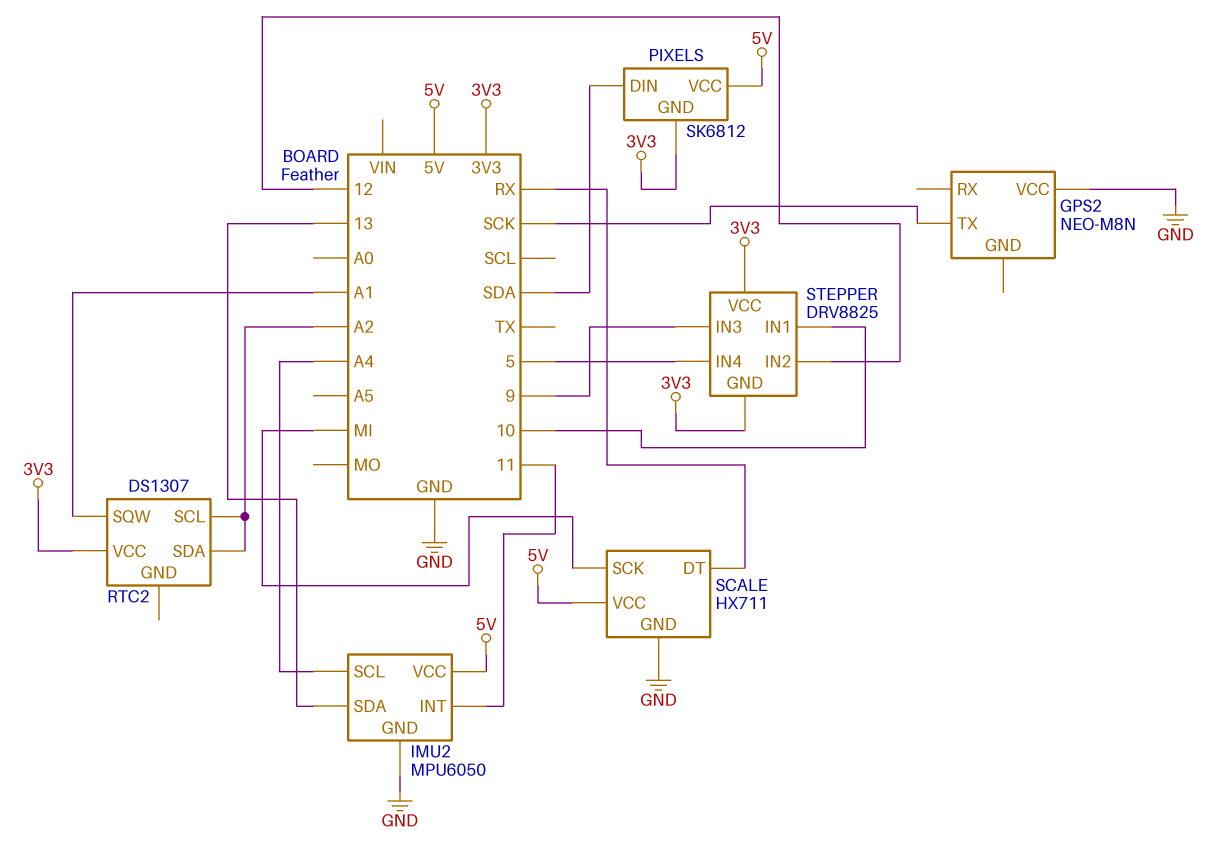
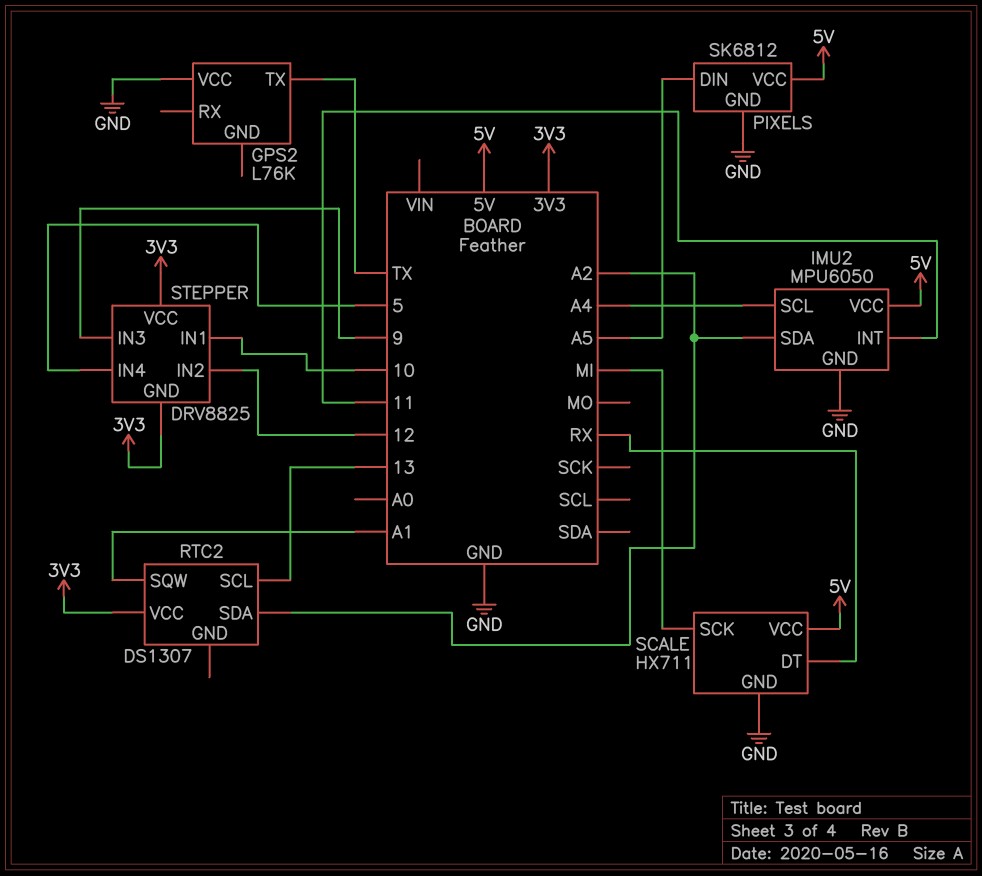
GPS2: NEO-M8N -> L76K
GPS2 pin TX: SCK -> TX
IMU2 pin SDA: 13 -> A2
PIXELS pin DIN: SDA -> A5
PIXELS pin GND: 3V3 -> GND
RTC2 pin SCL: A2 -> 13

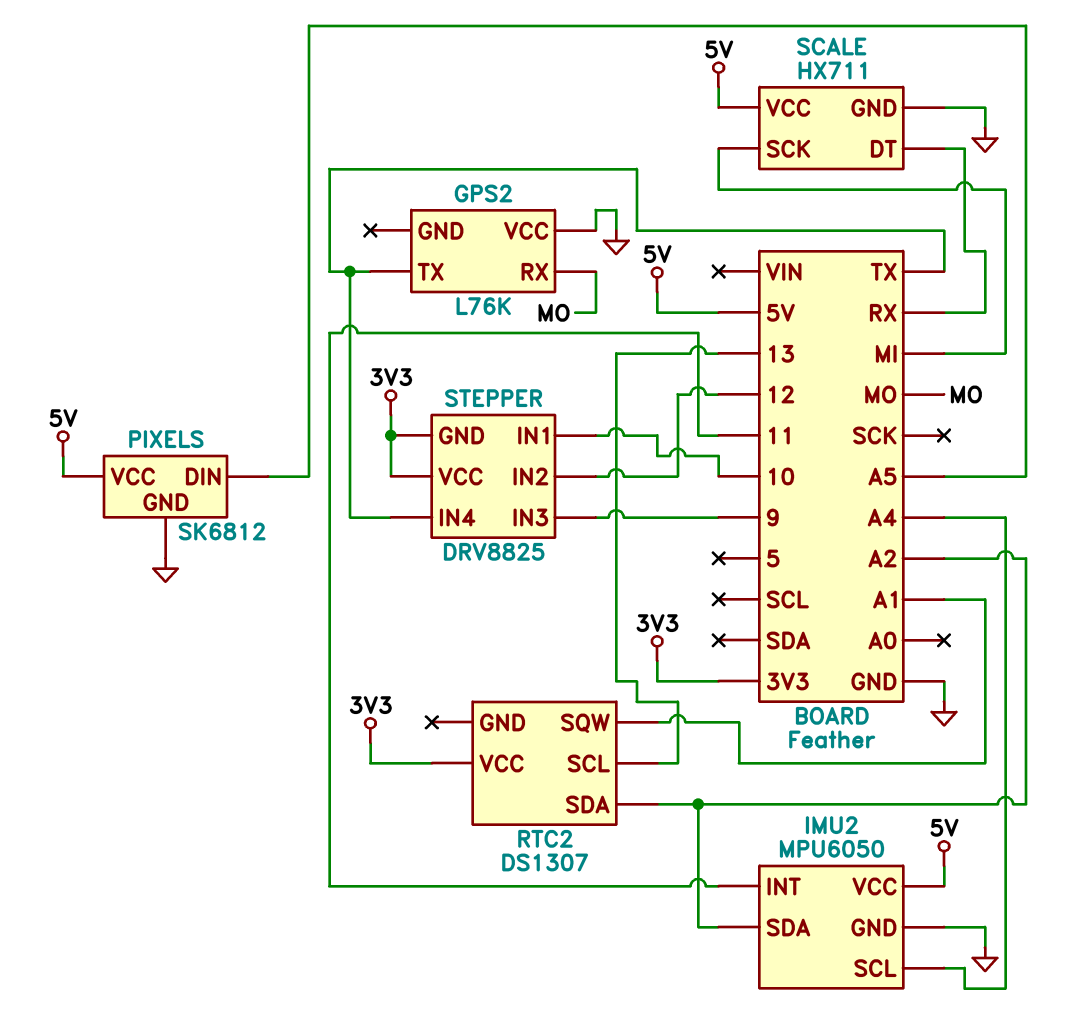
GPS2 pin RX: none -> MO
STEPPER pin IN4: 5 -> TX

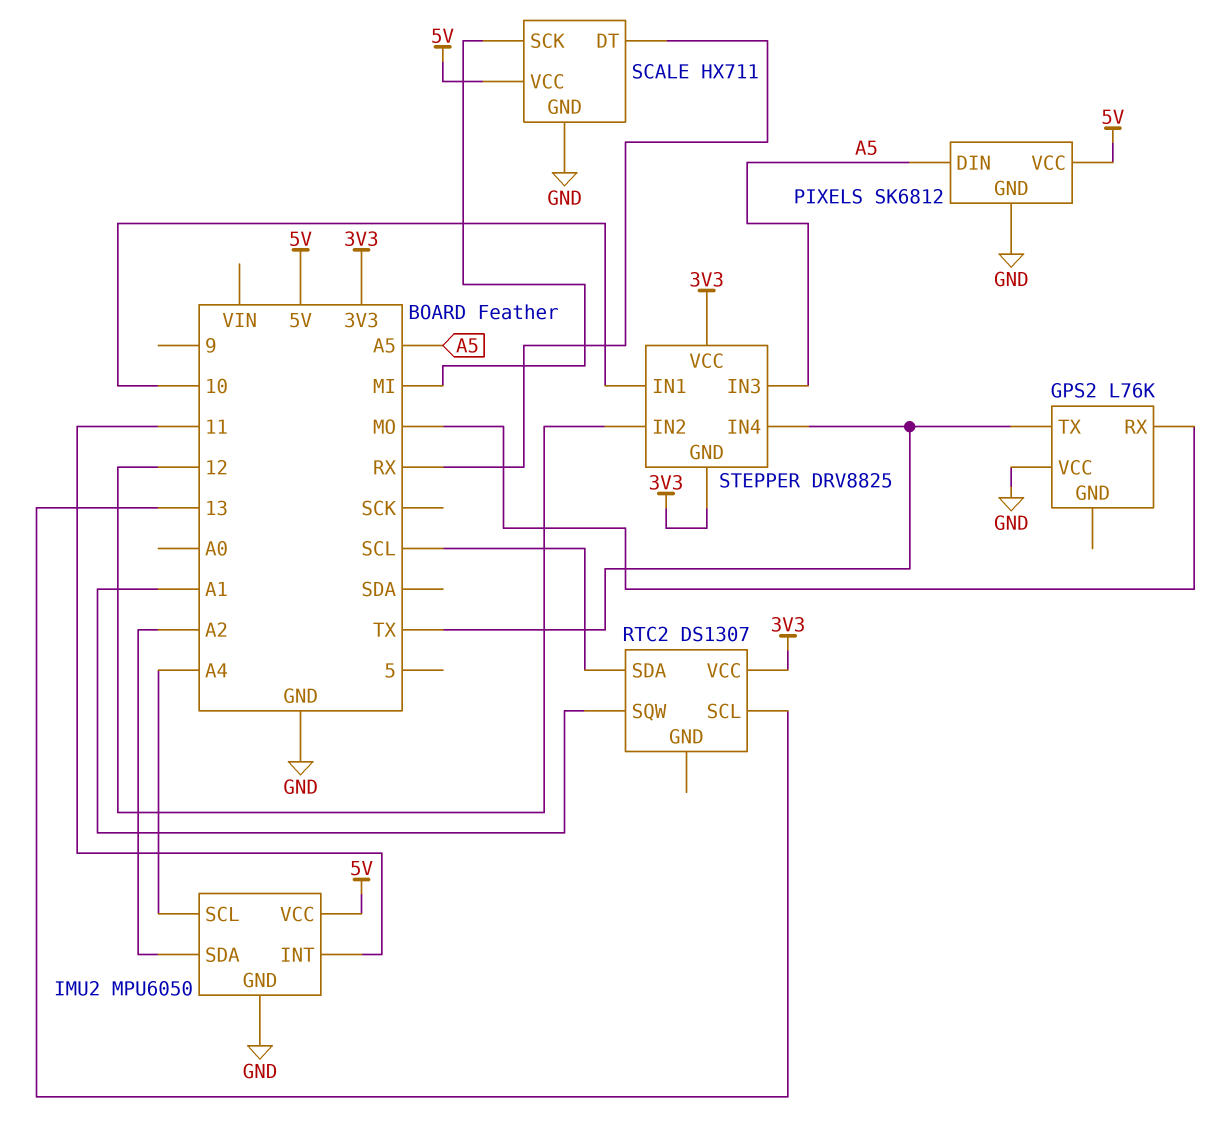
RTC2 pin SDA: A2 -> SCL
STEPPER pin IN3: 9 -> A5

